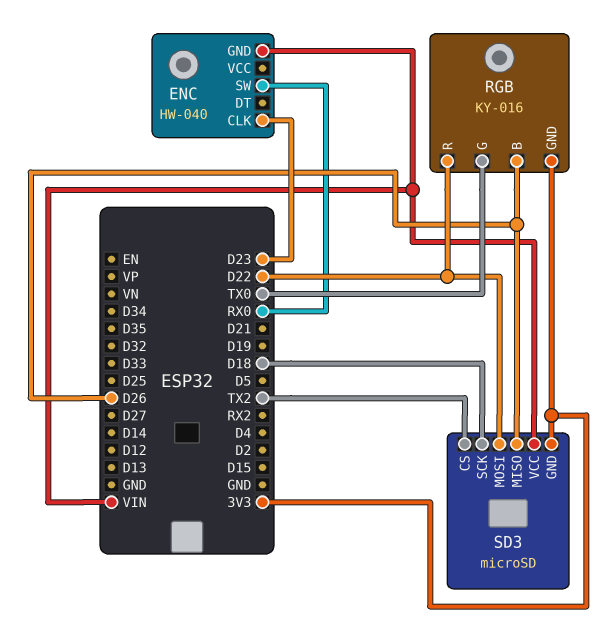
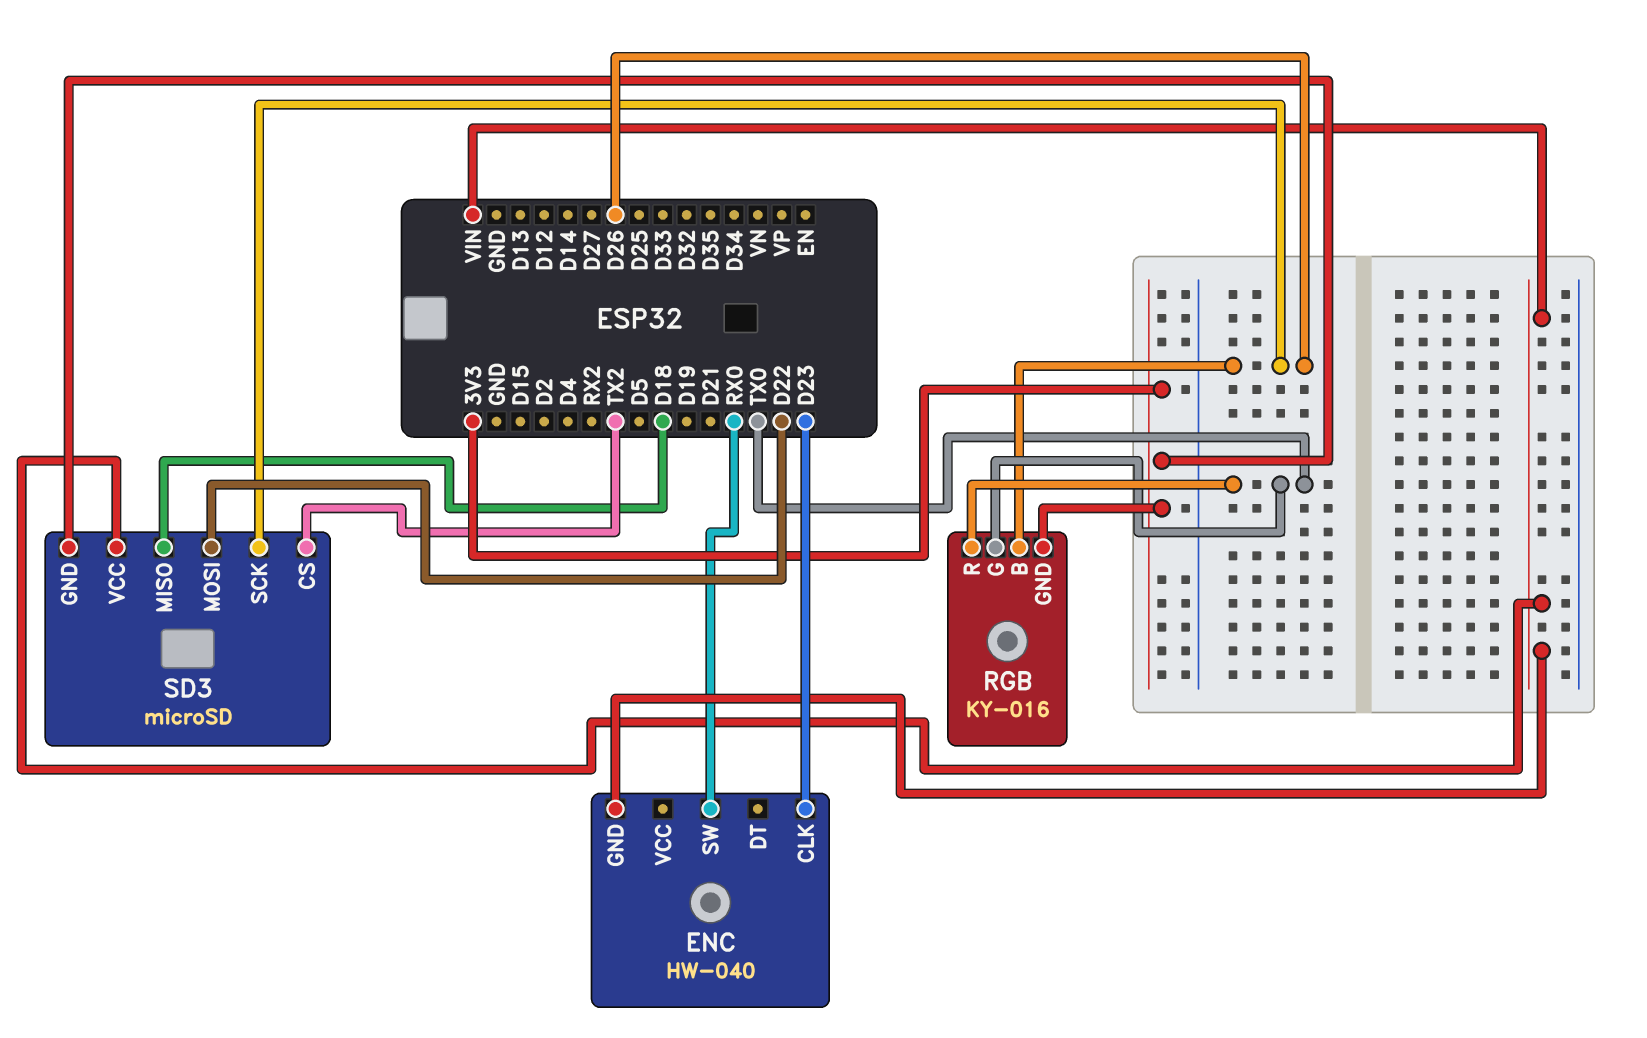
RGB pin R: D22 -> TX0
SD3 pin MISO: D26 -> D18
SD3 pin SCK: D18 -> D26

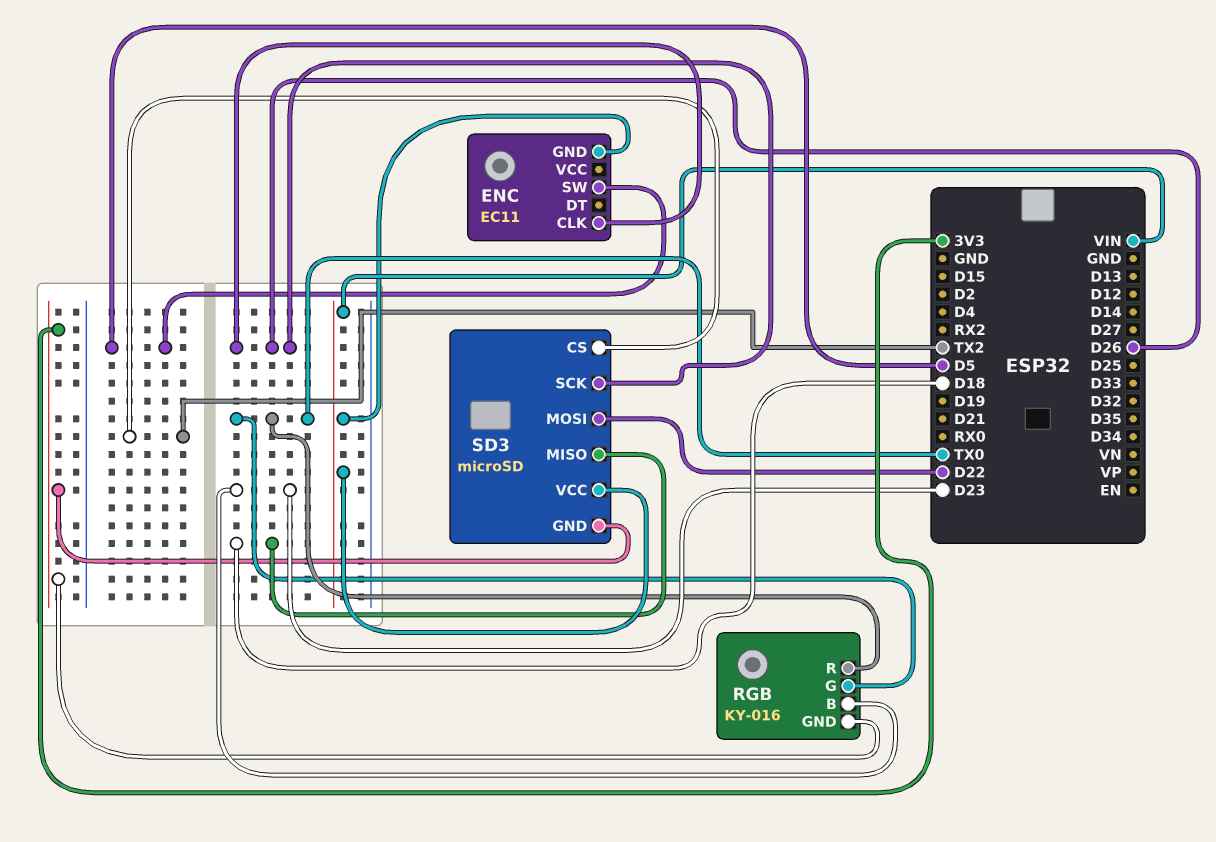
ENC: HW-040 -> EC11
ENC pin CLK: D23 -> D26
ENC pin SW: RX0 -> D5
RGB pin B: D26 -> D23

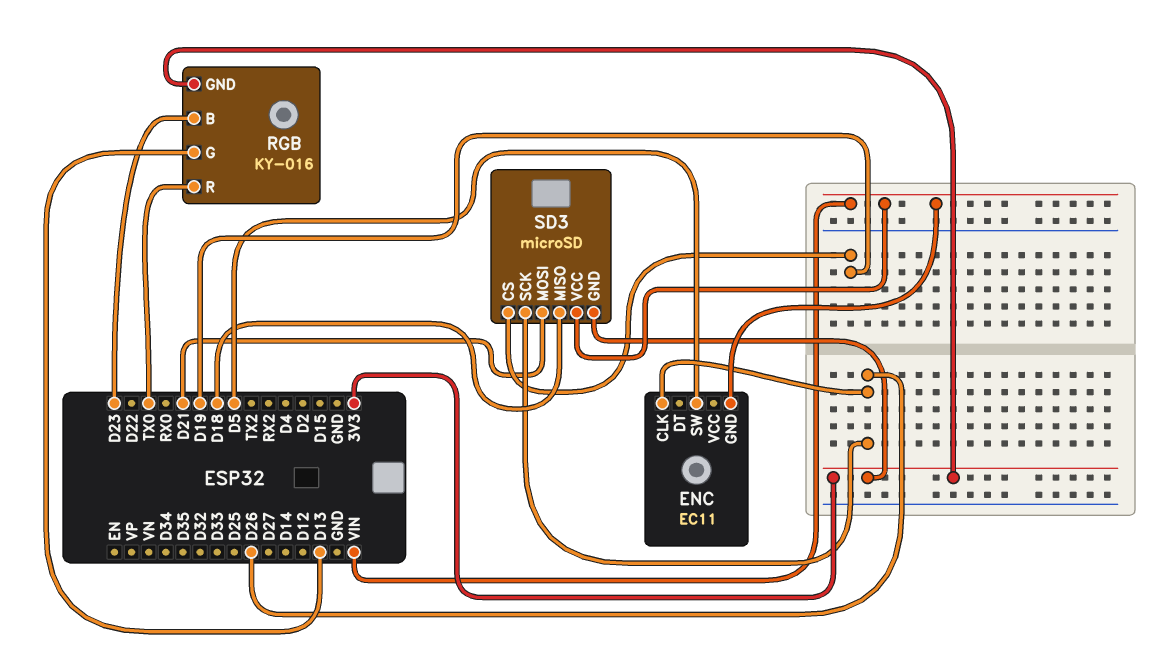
RGB pin G: TX0 -> D13
SD3 pin CS: TX2 -> D19
SD3 pin MOSI: D22 -> D21

